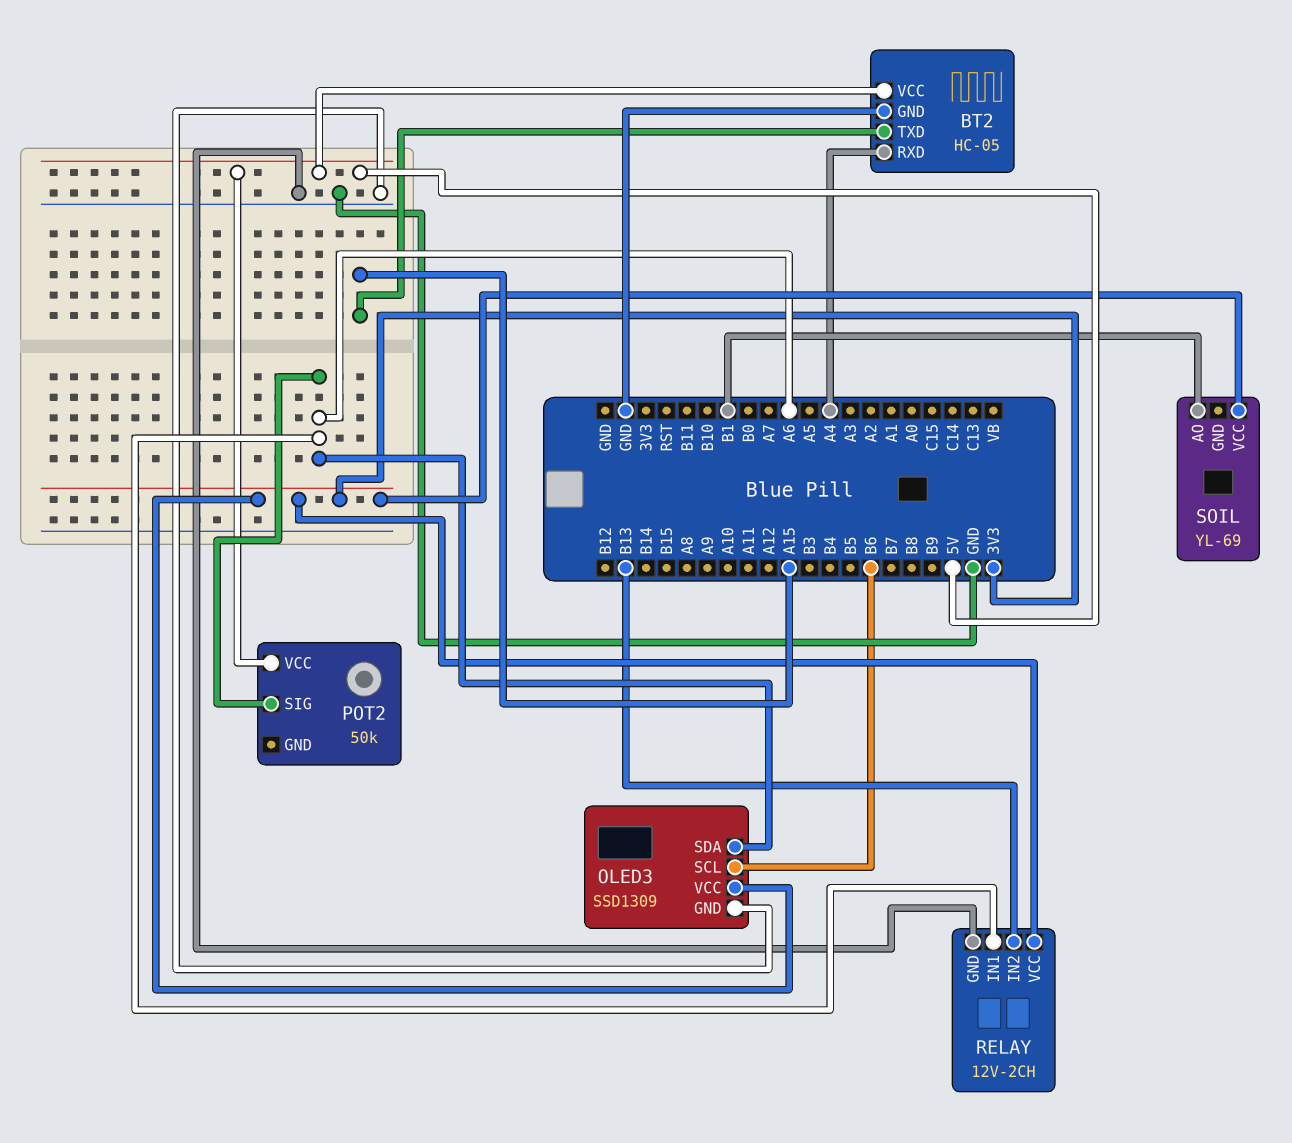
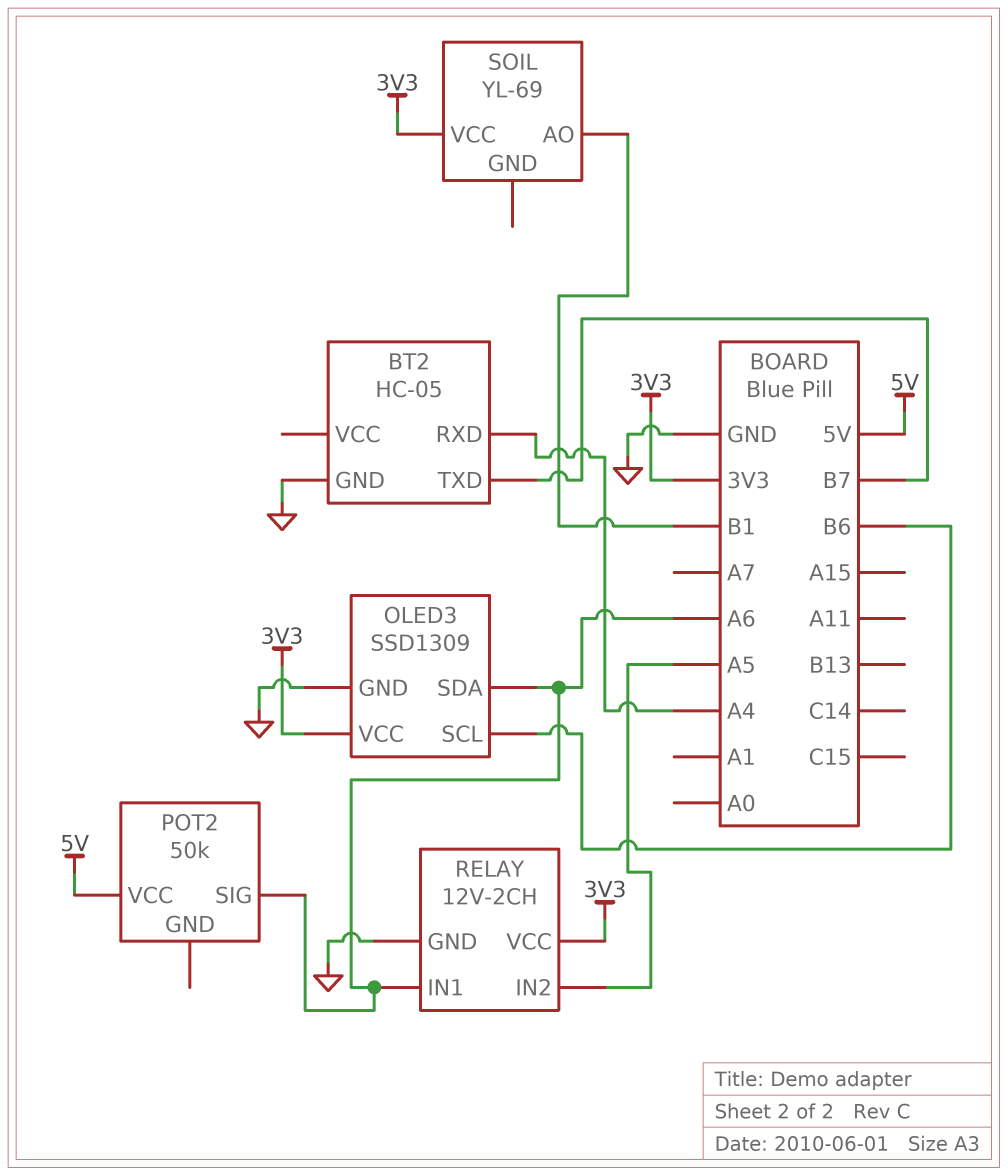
BT2 pin TXD: A15 -> B7
BT2 pin VCC: 5V -> none
RELAY pin IN2: B13 -> A5

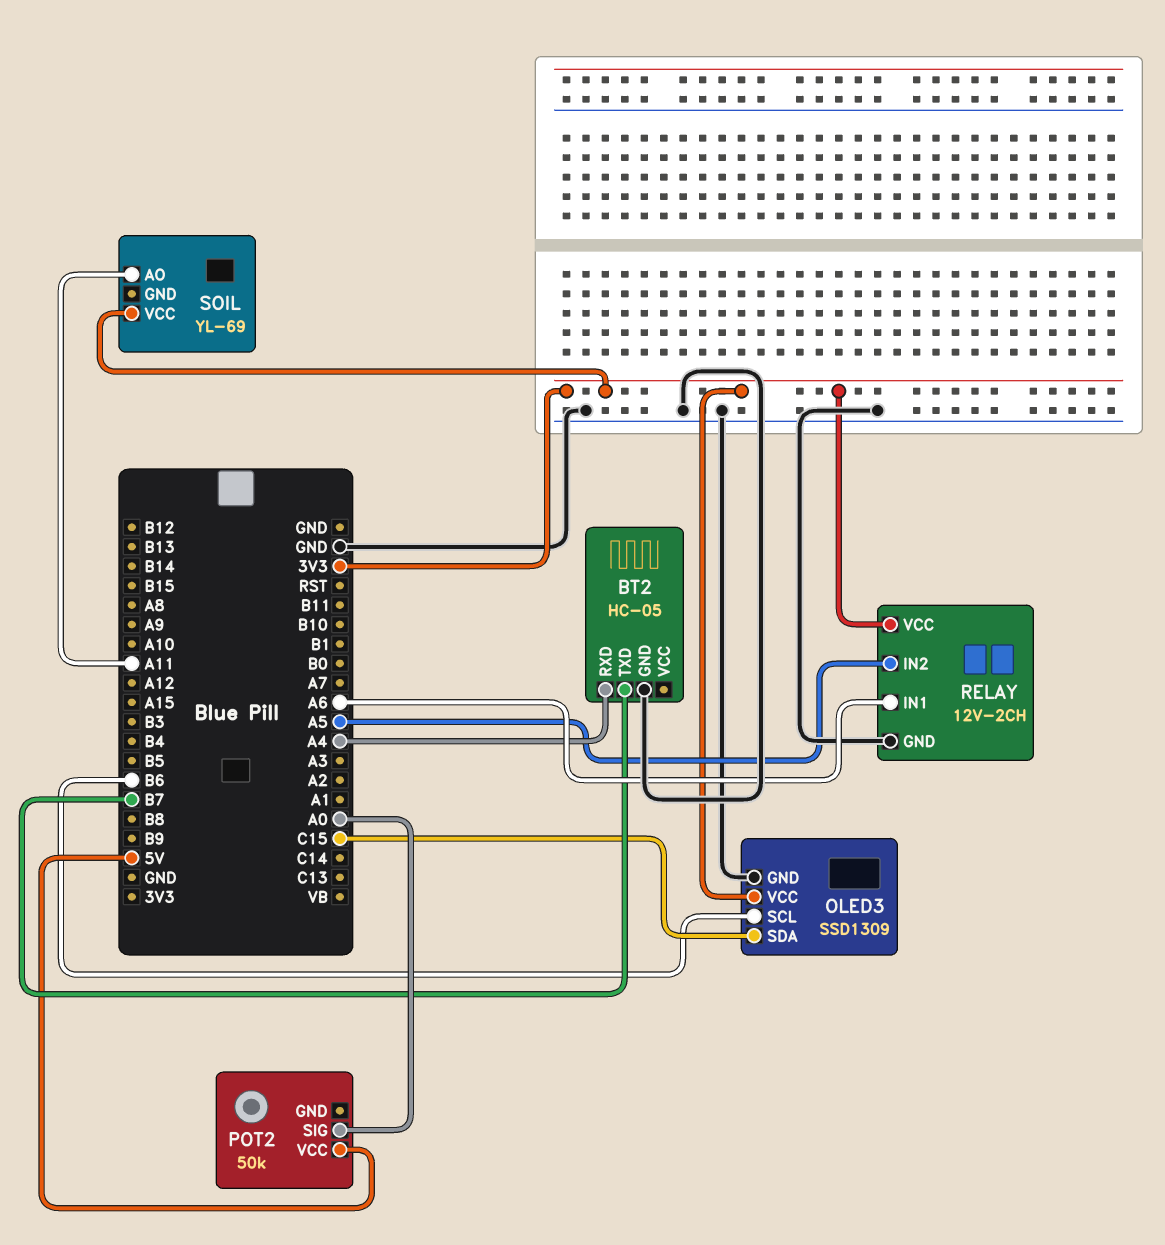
OLED3 pin SDA: A6 -> C15
POT2 pin SIG: A6 -> A0
SOIL pin AO: B1 -> A11

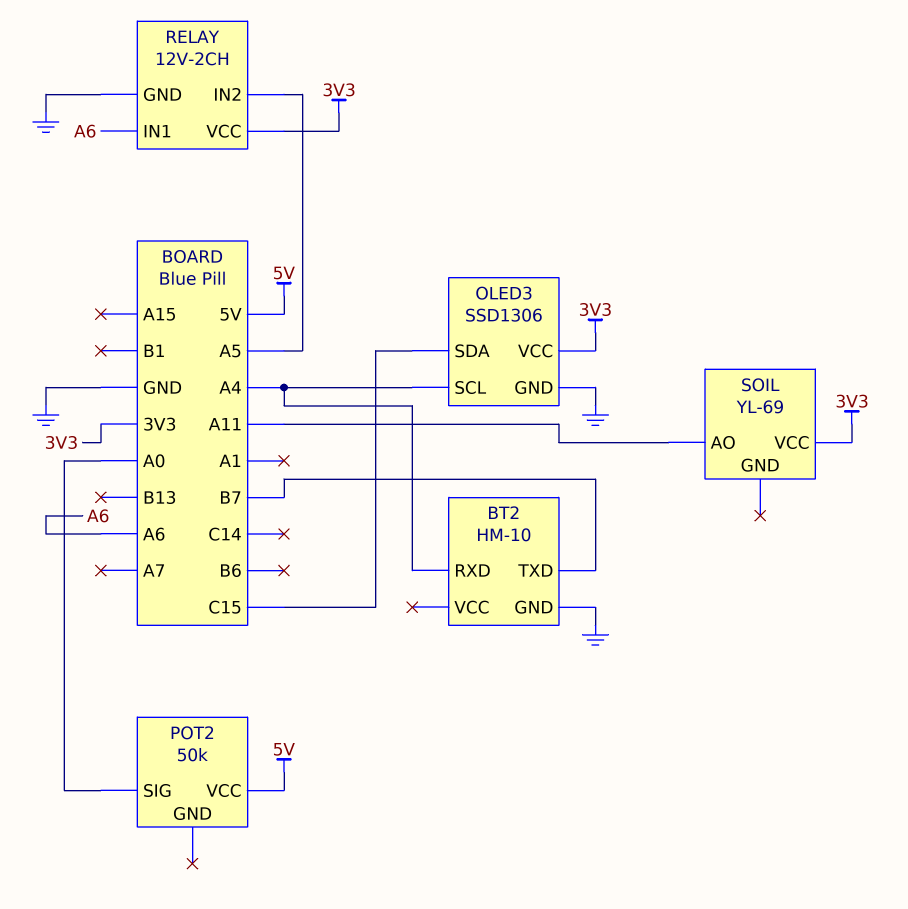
BT2: HC-05 -> HM-10
OLED3: SSD1309 -> SSD1306
OLED3 pin SCL: B6 -> A4

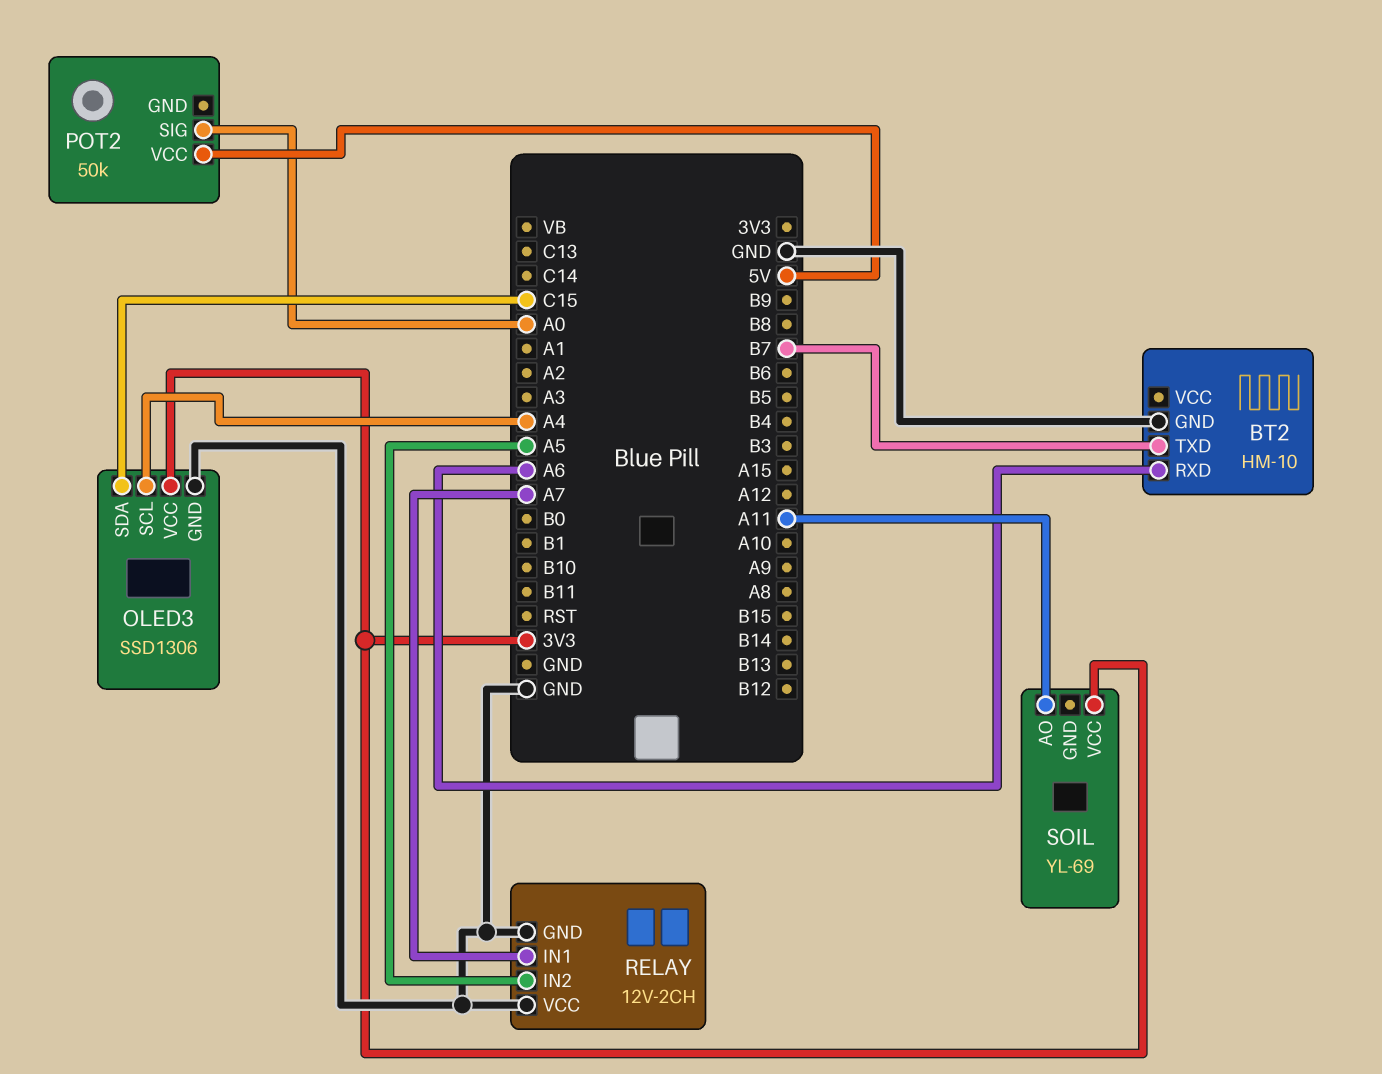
BT2 pin RXD: A4 -> A6
RELAY pin IN1: A6 -> A7
RELAY pin VCC: 3V3 -> GND

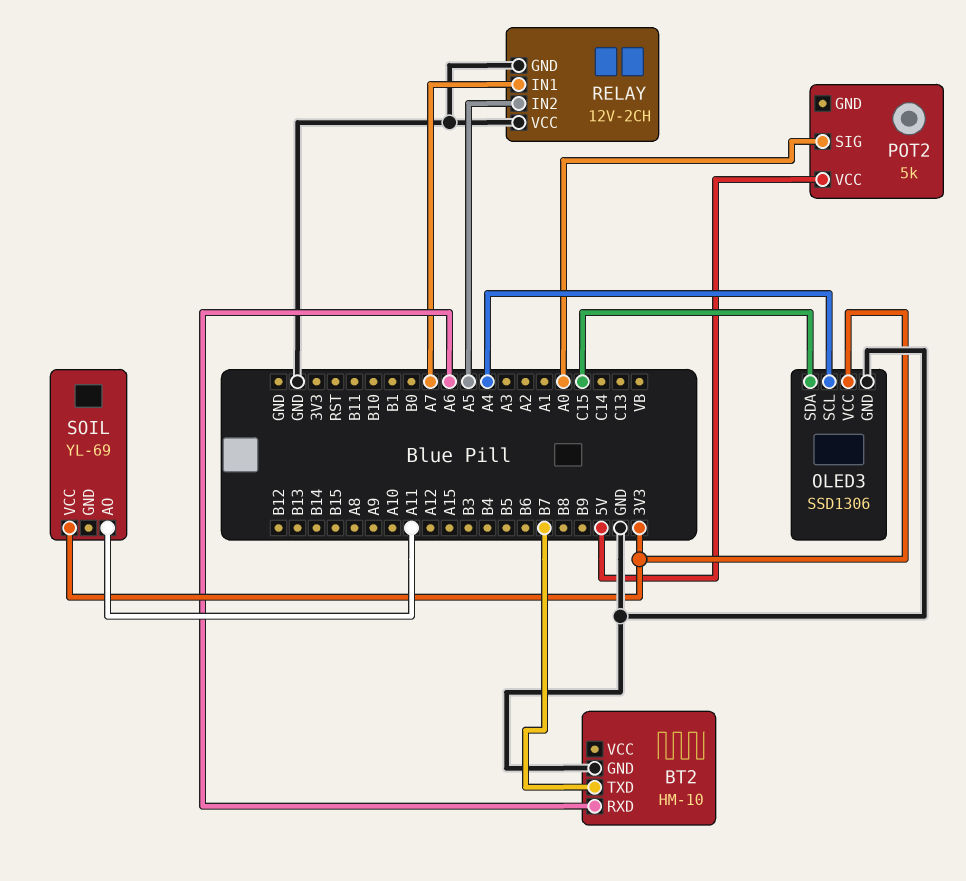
POT2: 50k -> 5k

